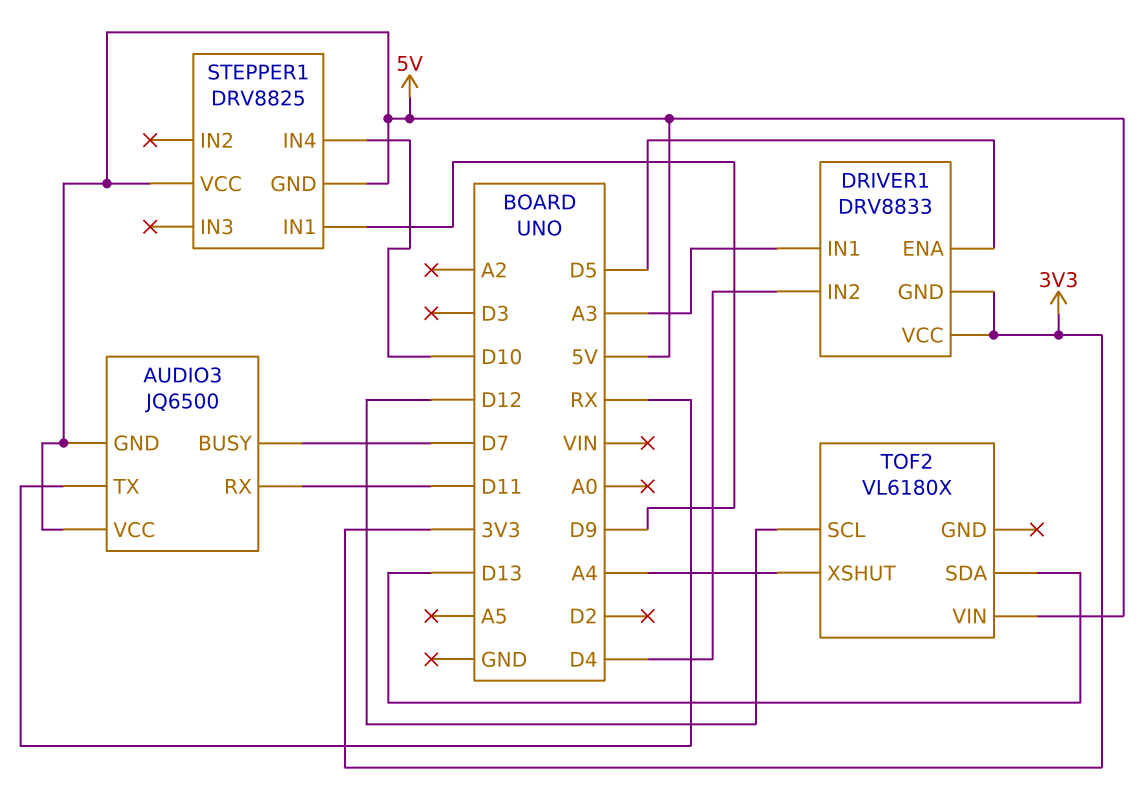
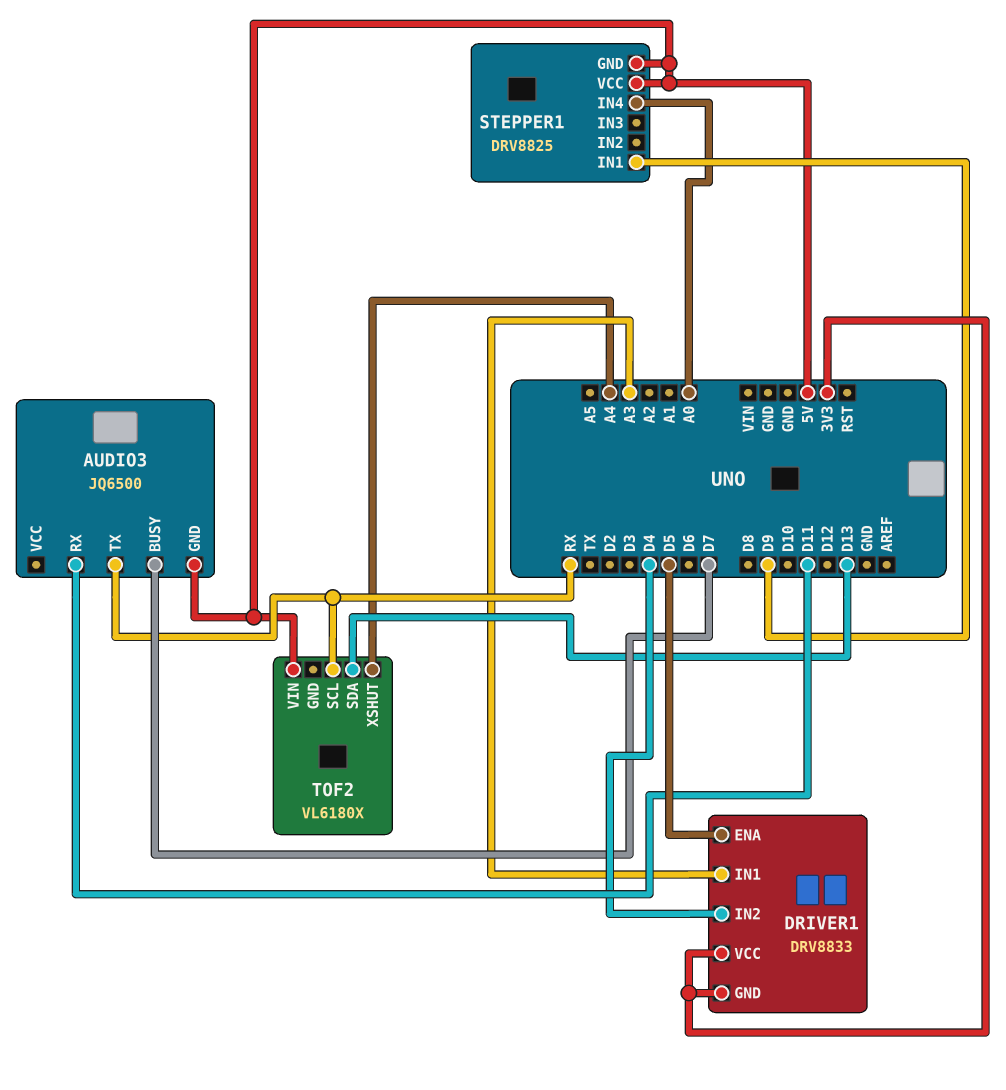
AUDIO3 pin VCC: 5V -> none
STEPPER1 pin IN4: D10 -> A0
TOF2 pin SCL: D12 -> RX

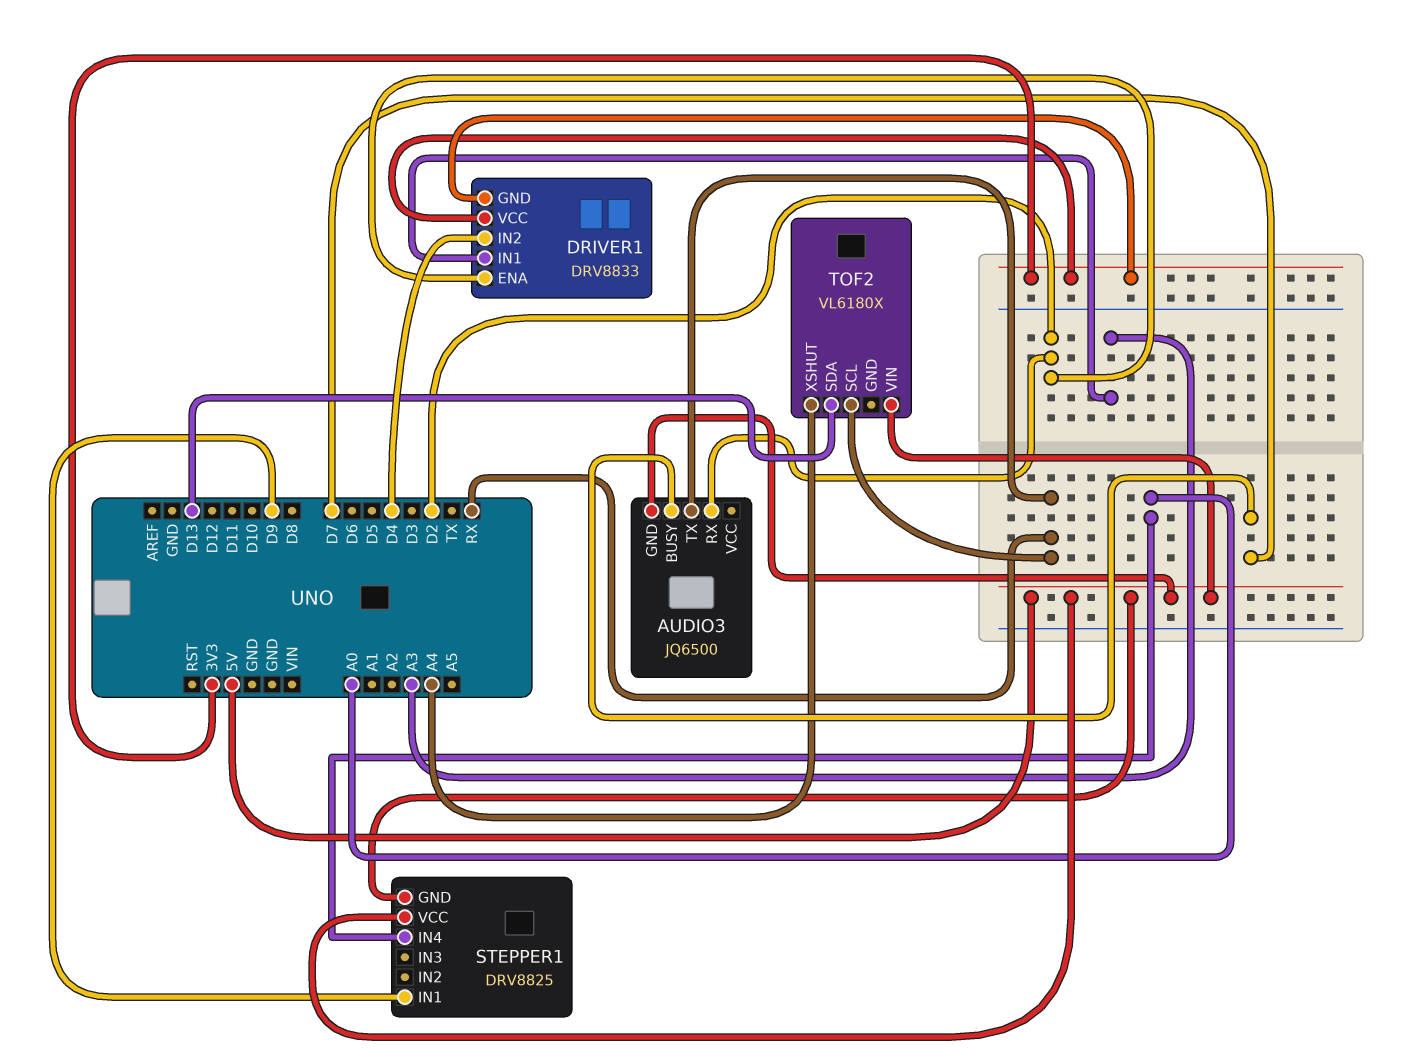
AUDIO3 pin RX: D11 -> D2
DRIVER1 pin ENA: D5 -> D2

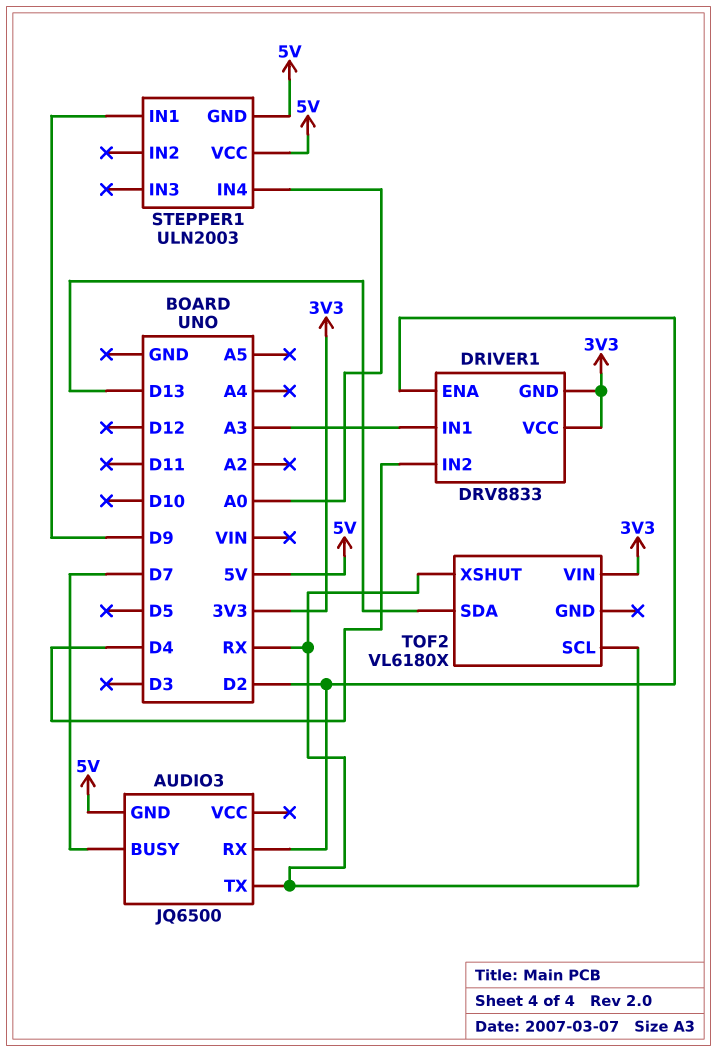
STEPPER1: DRV8825 -> ULN2003
TOF2 pin VIN: 5V -> 3V3
TOF2 pin XSHUT: A4 -> RX

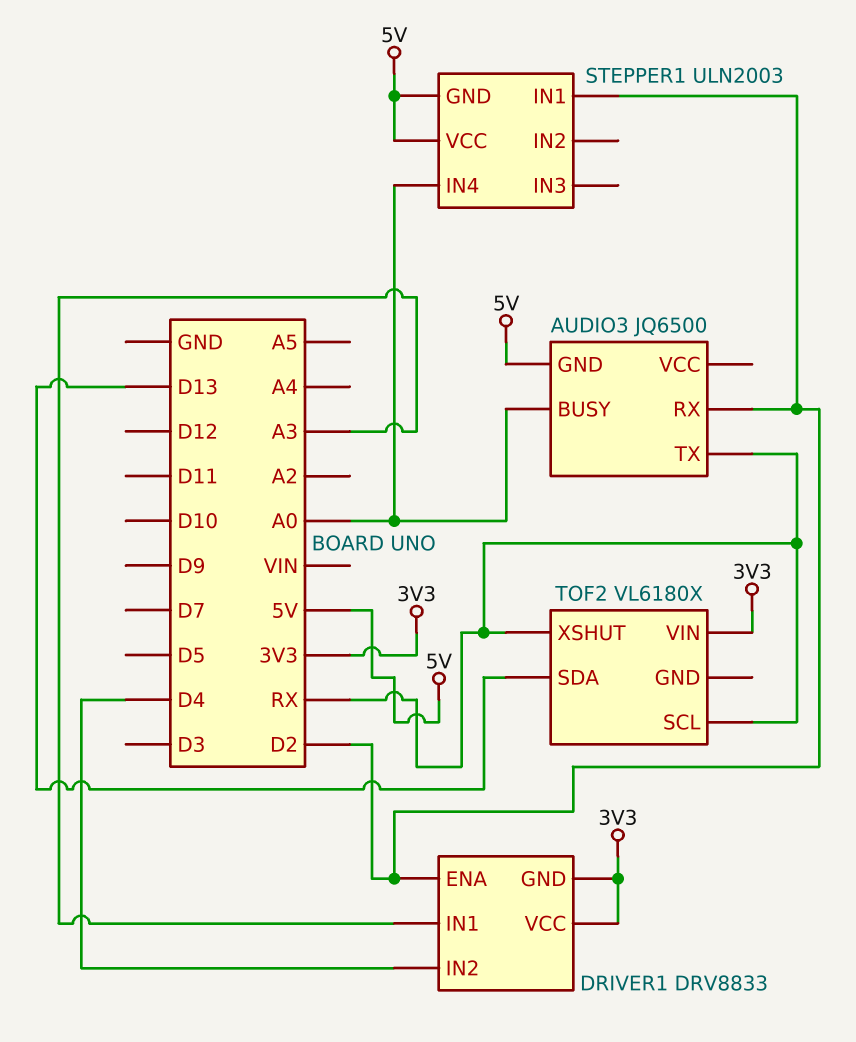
AUDIO3 pin BUSY: D7 -> A0
STEPPER1 pin IN1: D9 -> D2

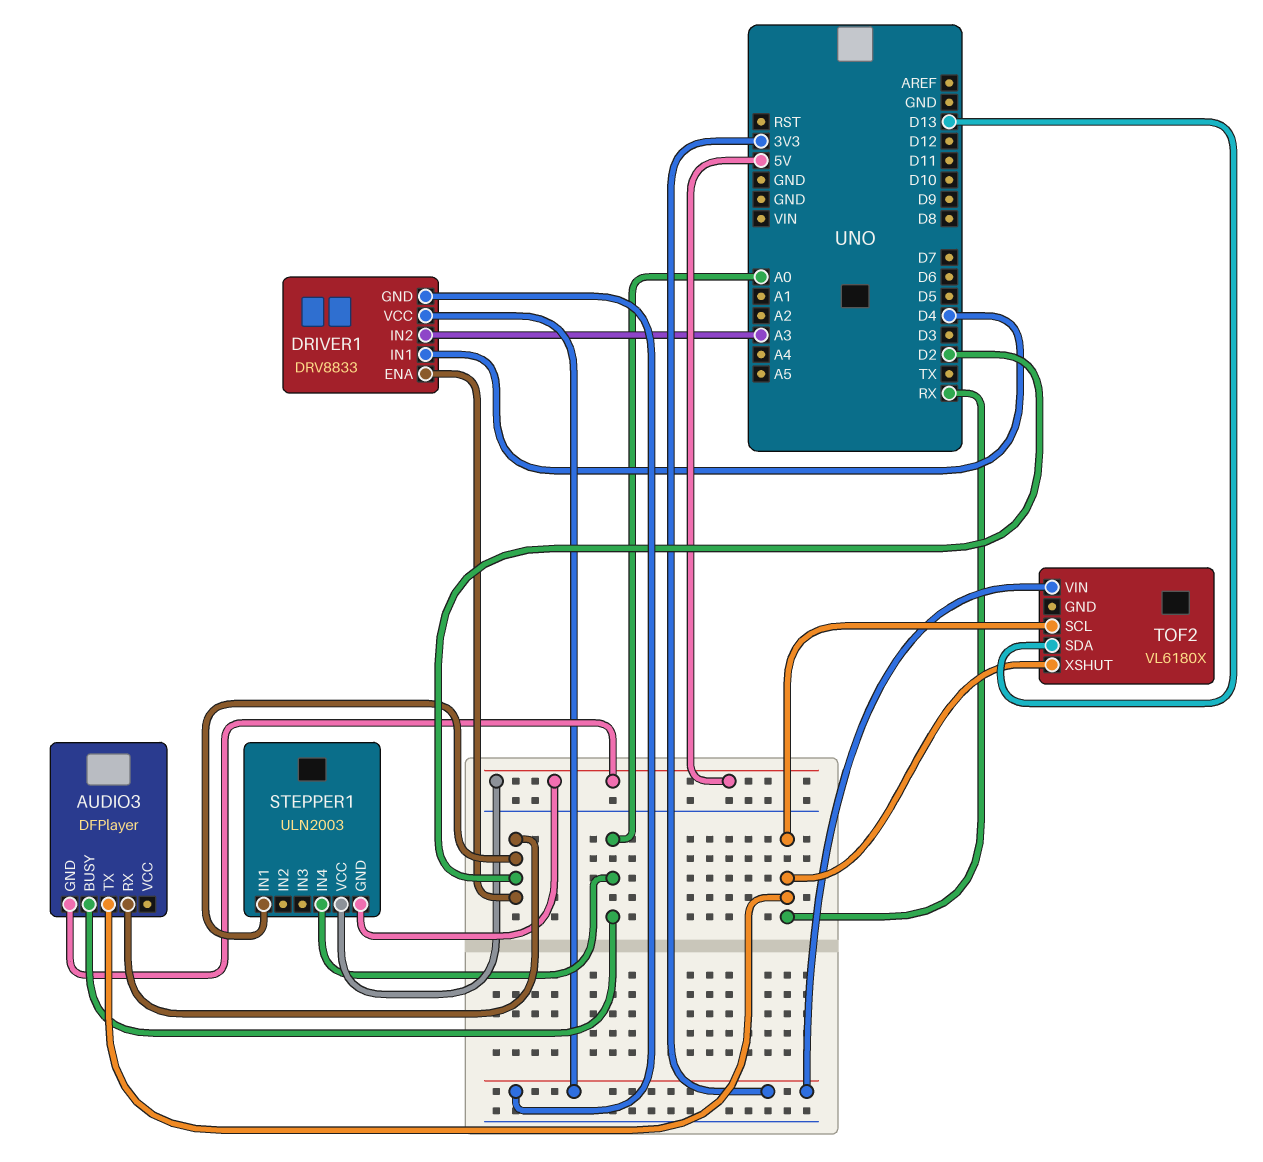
AUDIO3: JQ6500 -> DFPlayer
DRIVER1 pin IN1: A3 -> D4
DRIVER1 pin IN2: D4 -> A3

